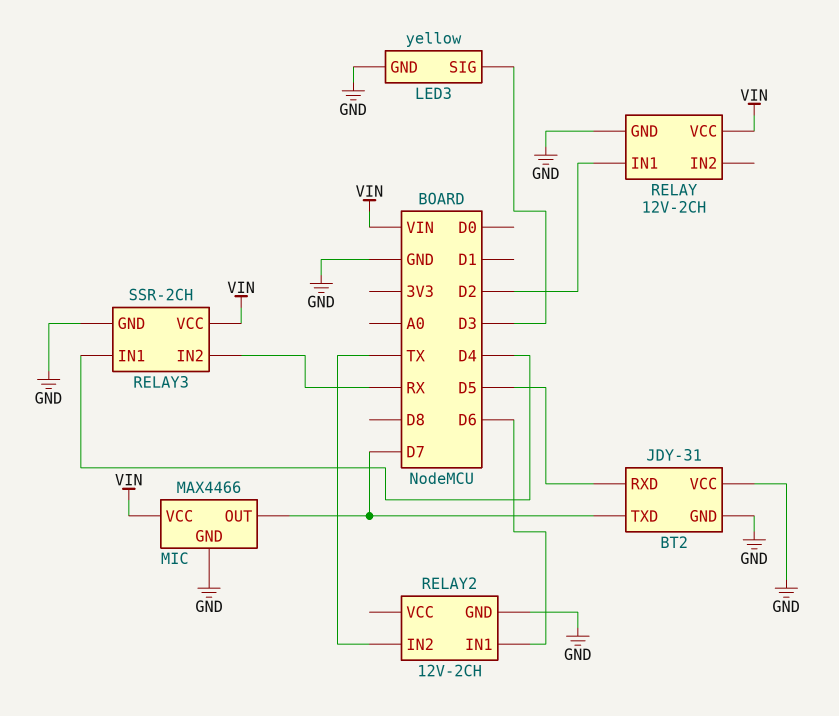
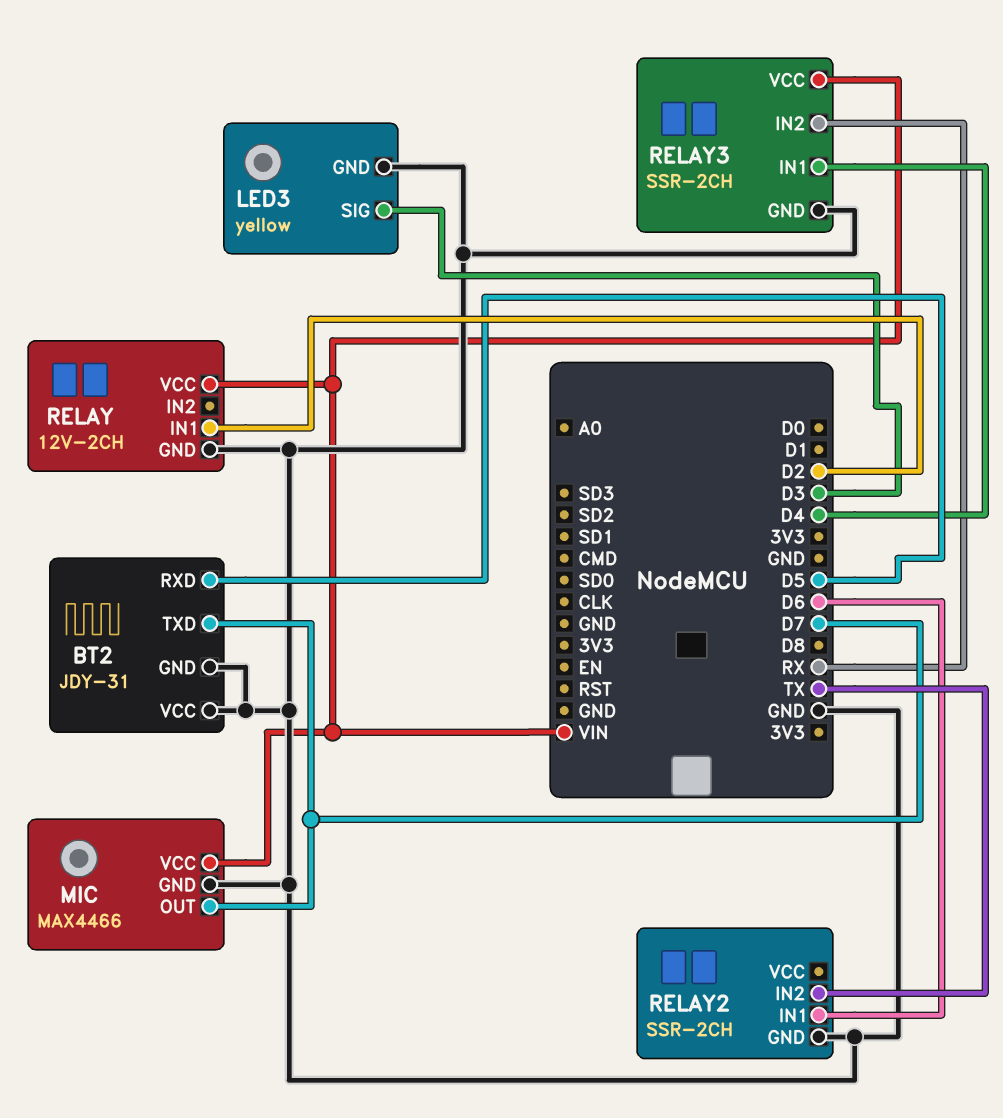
RELAY2: 12V-2CH -> SSR-2CH

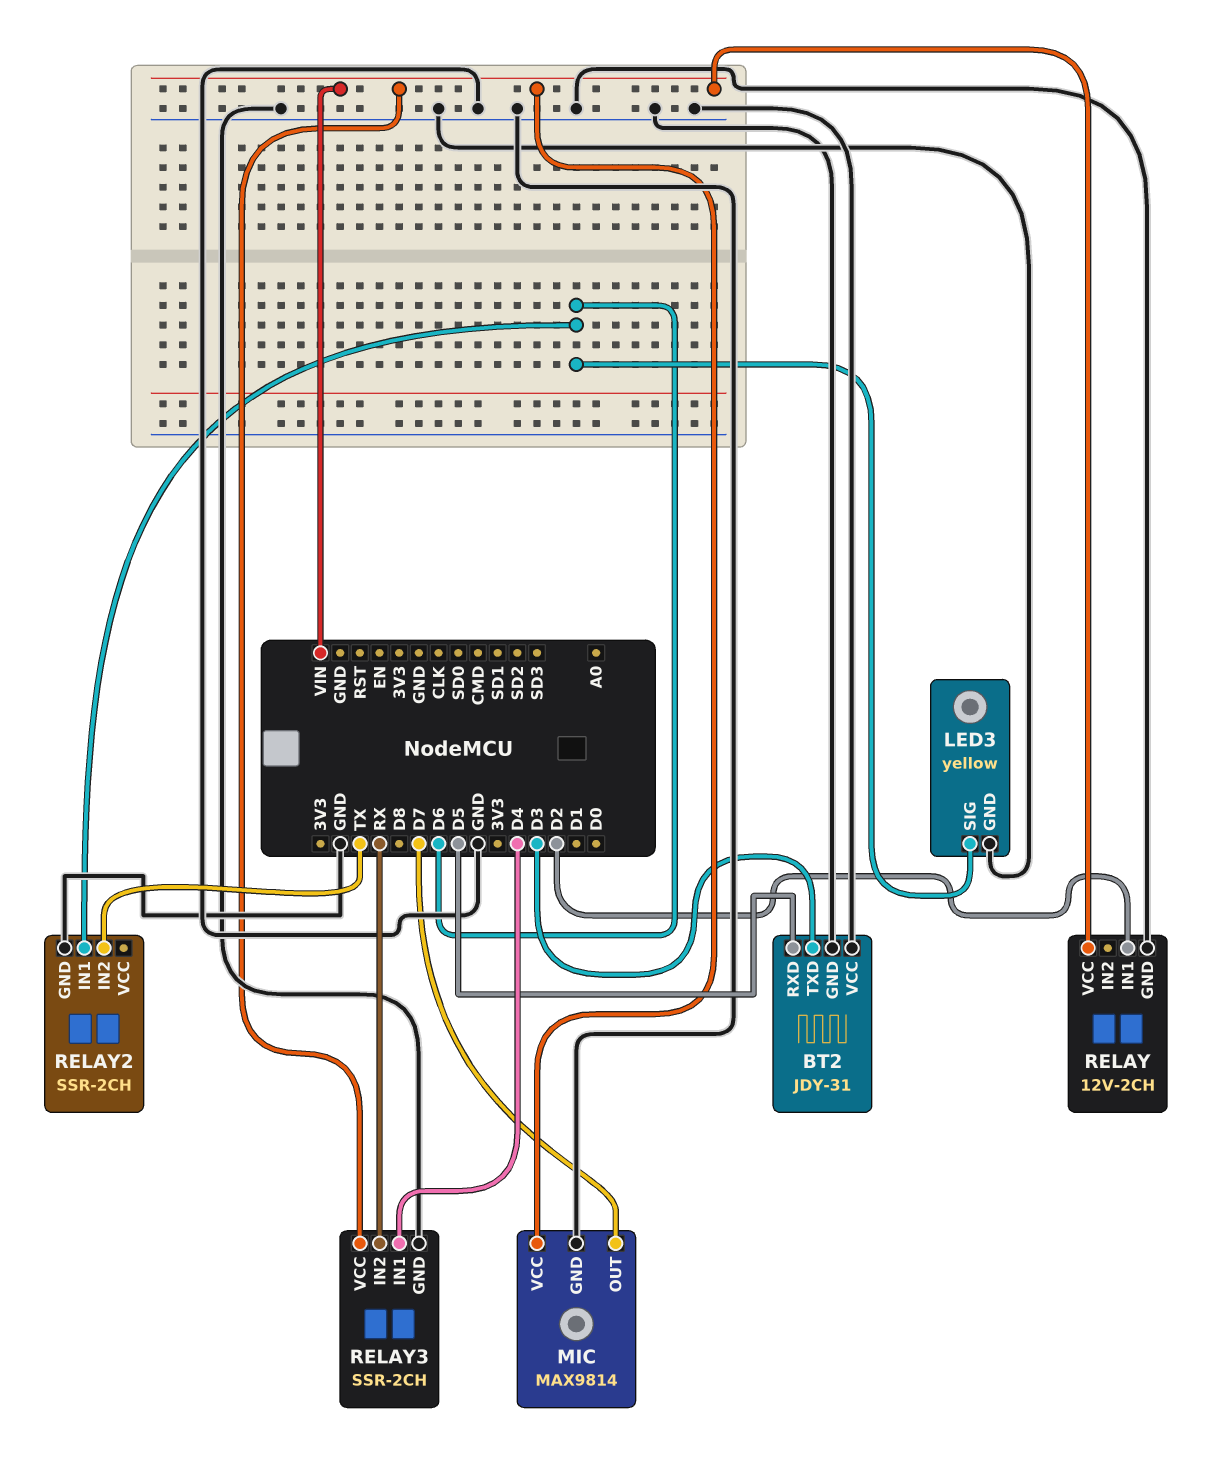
BT2 pin TXD: D7 -> D3
LED3 pin SIG: D3 -> D6
MIC: MAX4466 -> MAX9814

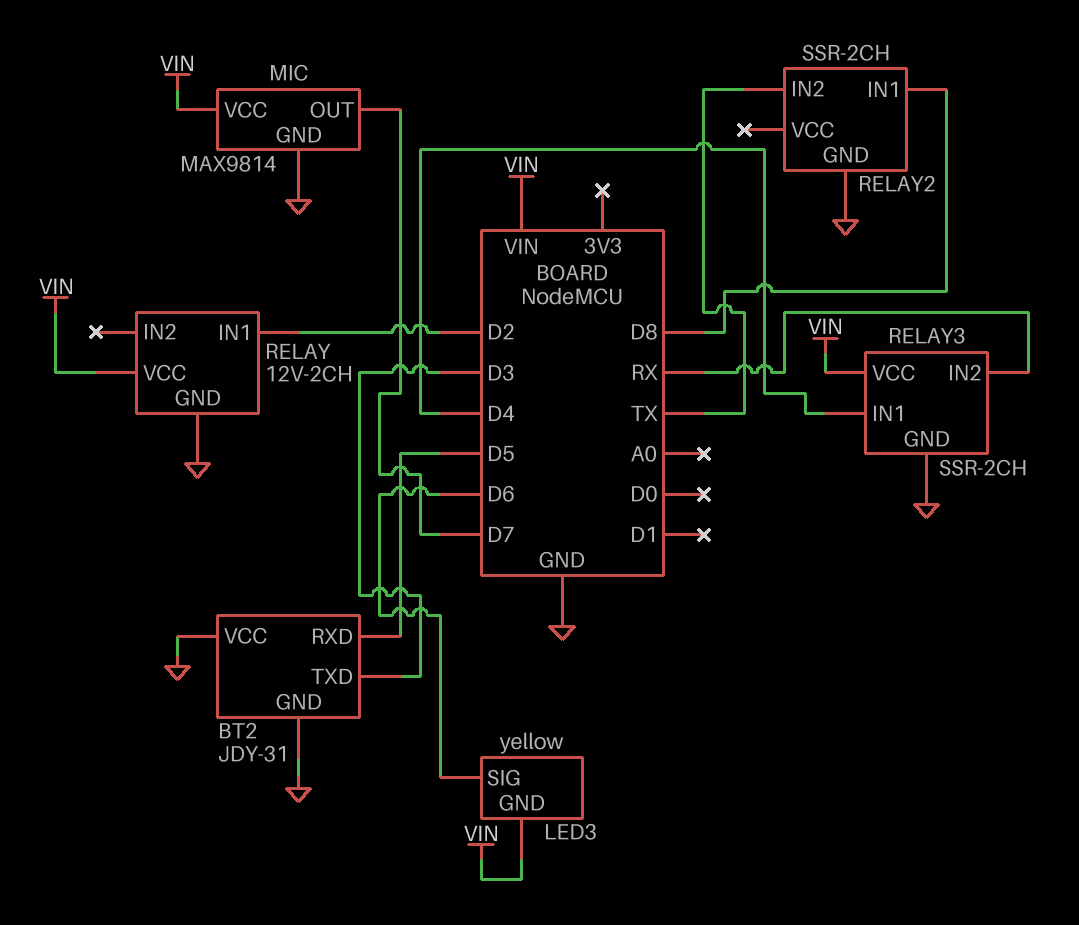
LED3 pin GND: GND -> VIN
RELAY2 pin IN1: D6 -> D8

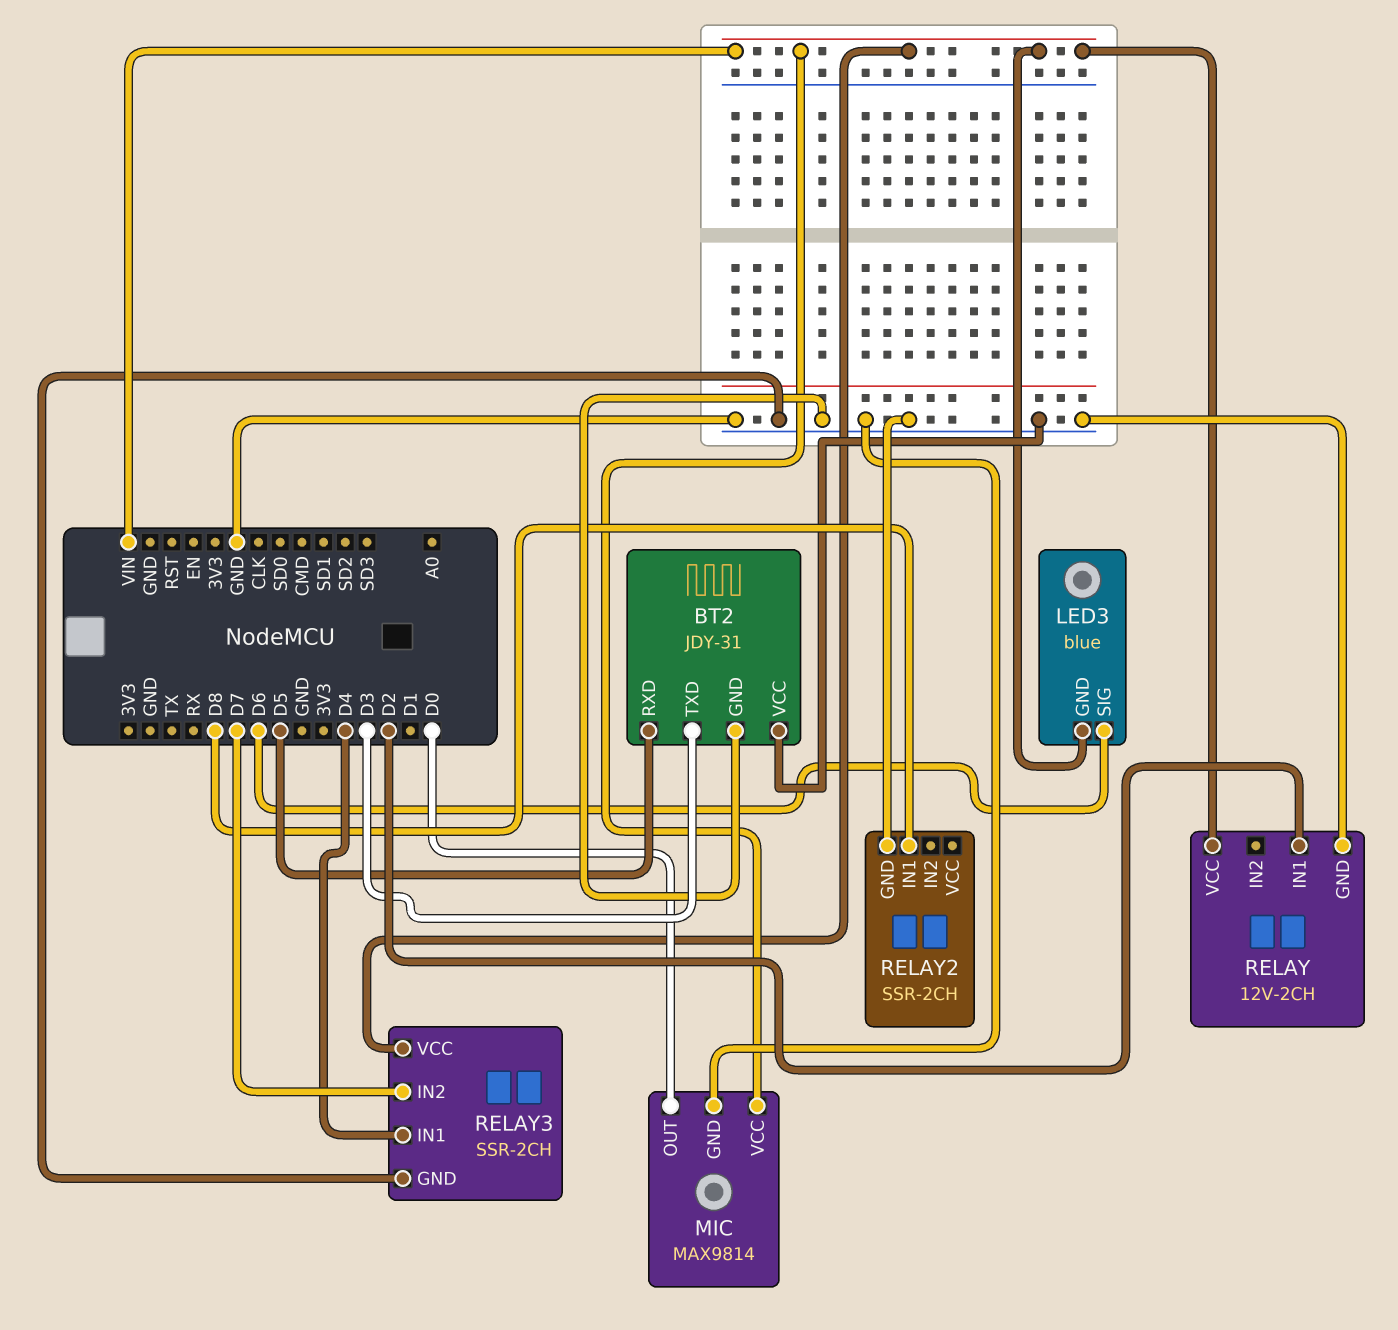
LED3: yellow -> blue
MIC pin OUT: D7 -> D0
RELAY2 pin IN2: TX -> none
RELAY3 pin IN2: RX -> D7

